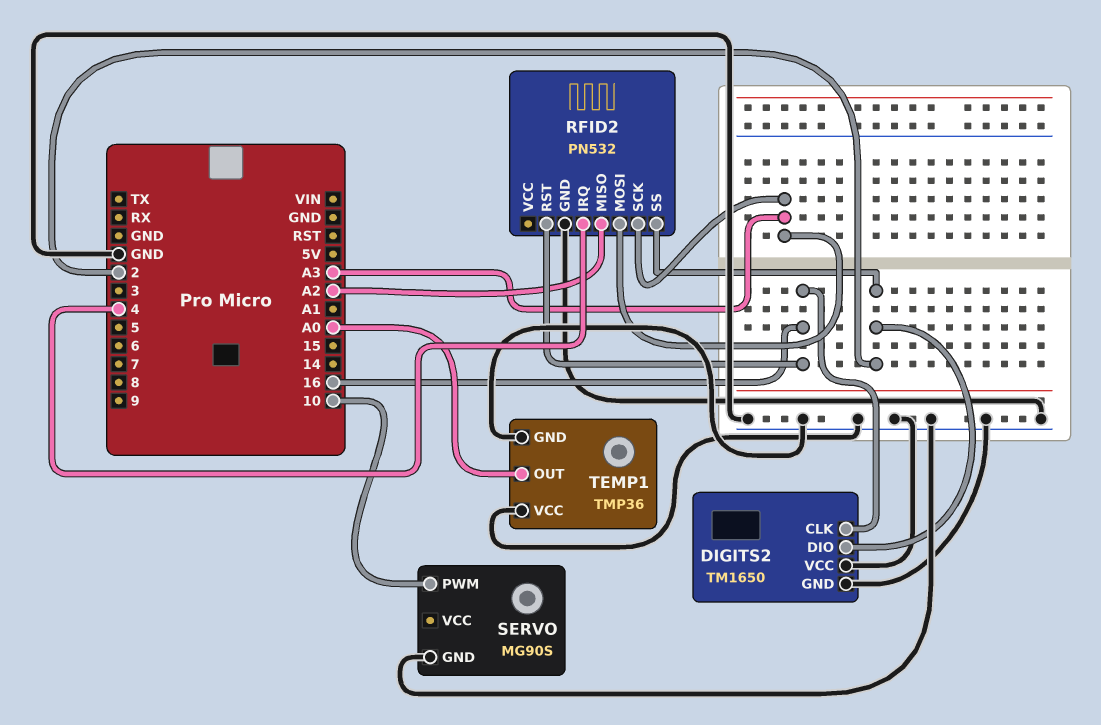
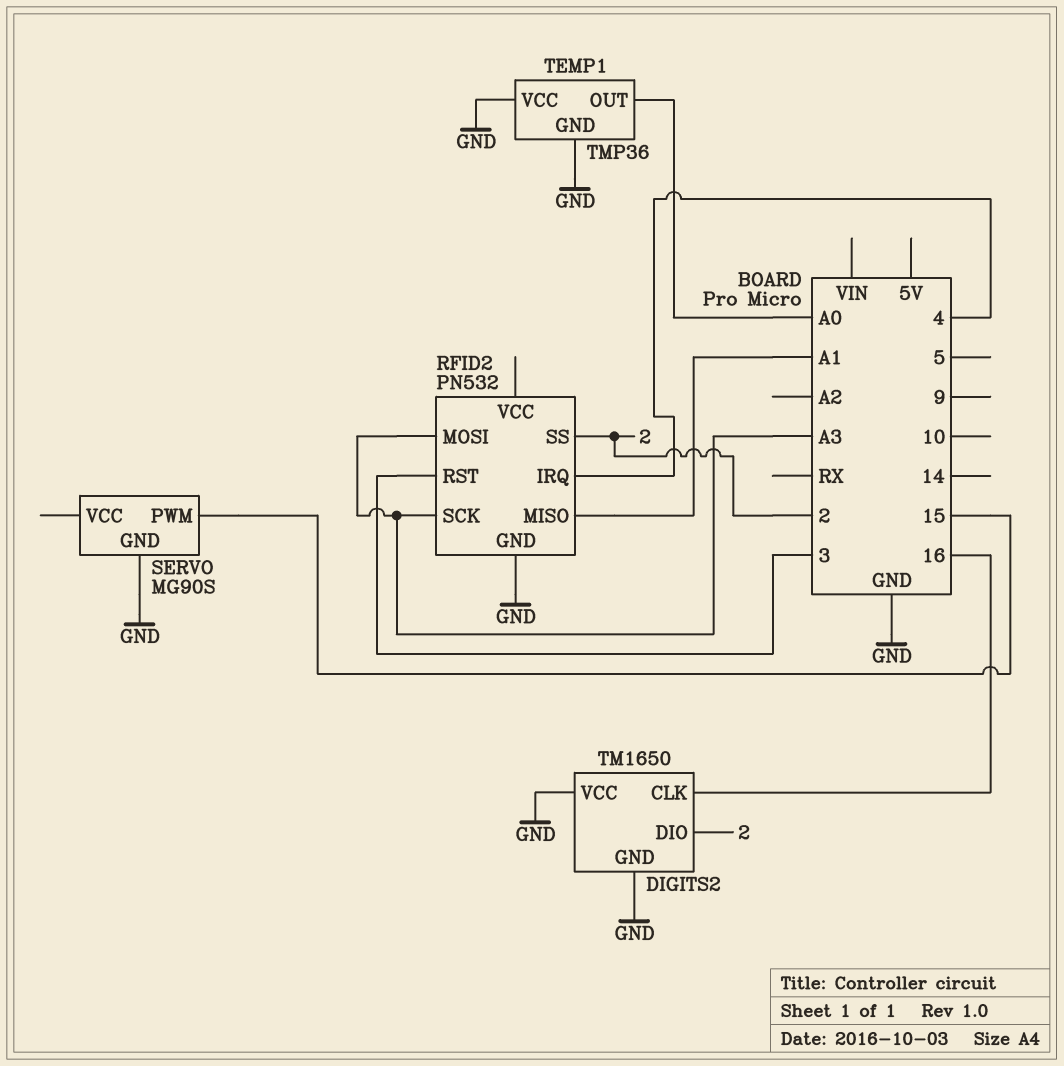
RFID2 pin MISO: A2 -> A1
RFID2 pin RST: 16 -> 3
SERVO pin PWM: 10 -> 15

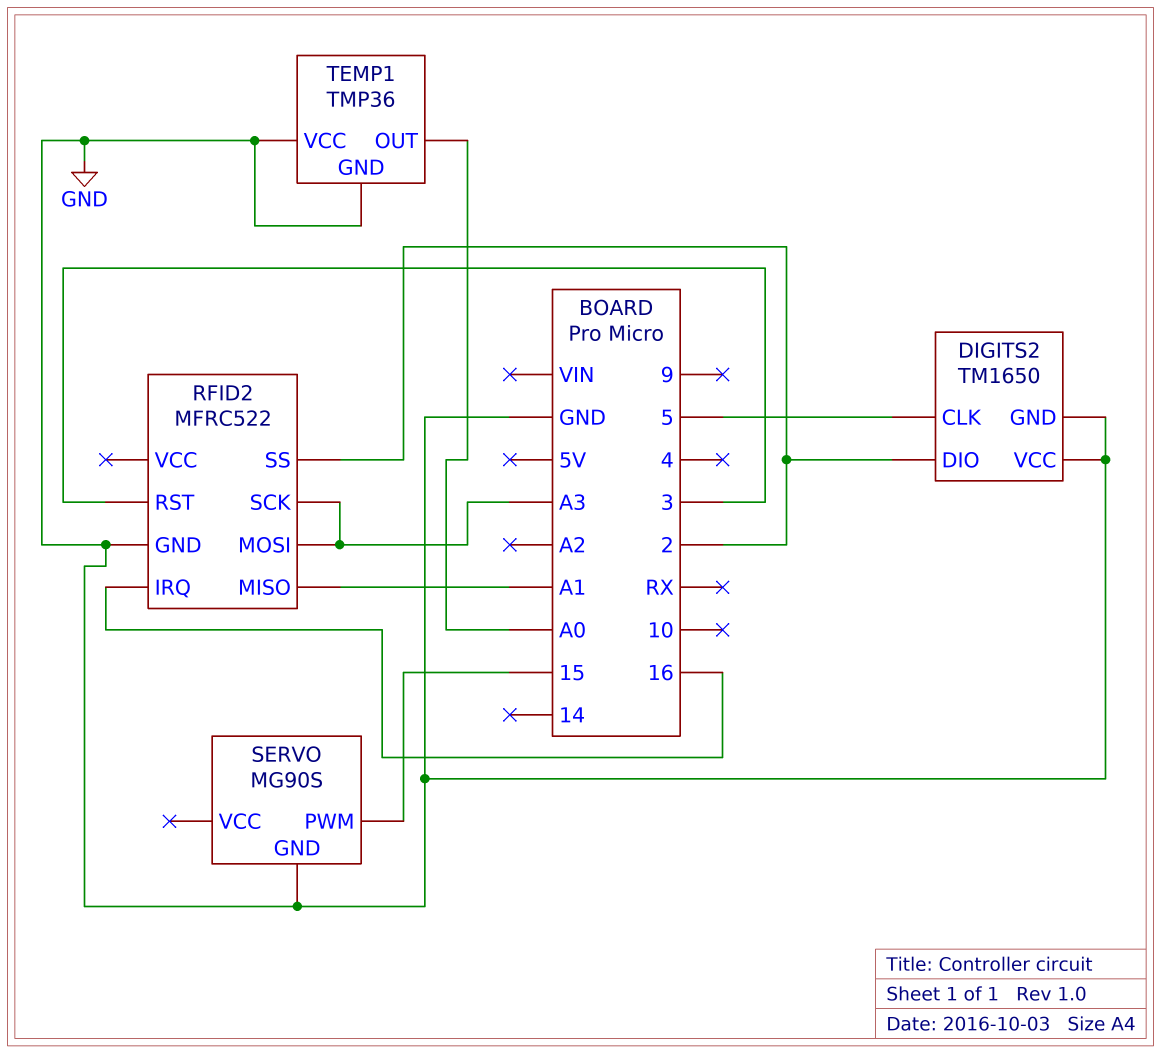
DIGITS2 pin CLK: 16 -> 5
RFID2: PN532 -> MFRC522
RFID2 pin IRQ: 4 -> 16

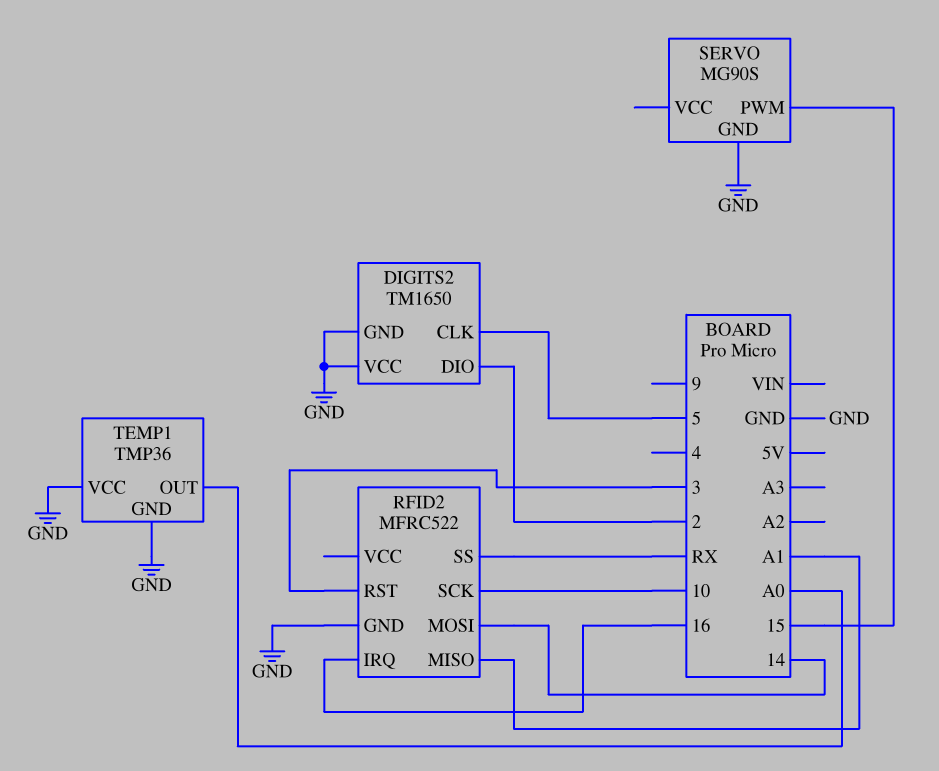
RFID2 pin MOSI: A3 -> 14
RFID2 pin SCK: A3 -> 10
RFID2 pin SS: 2 -> RX

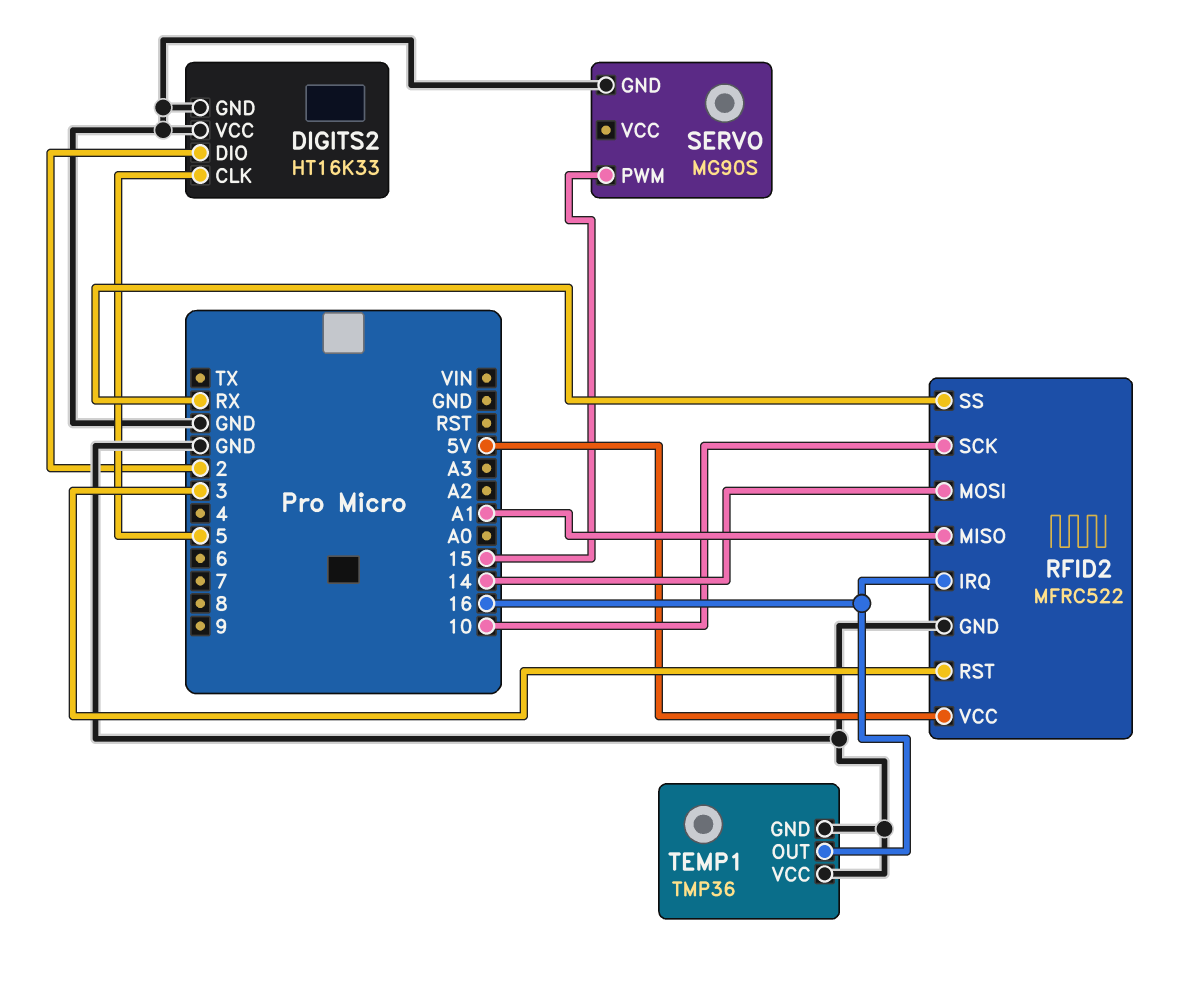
DIGITS2: TM1650 -> HT16K33
RFID2 pin VCC: none -> 5V
TEMP1 pin OUT: A0 -> 16

